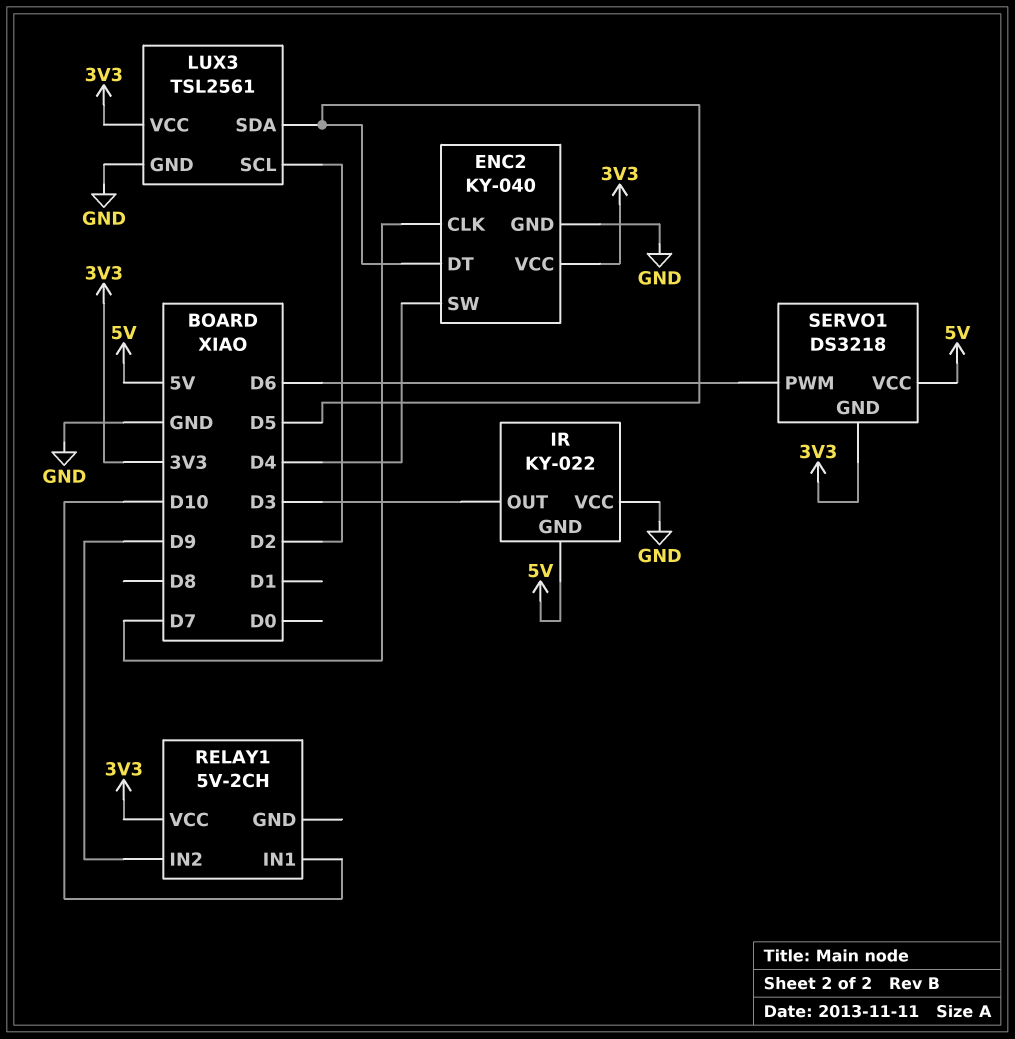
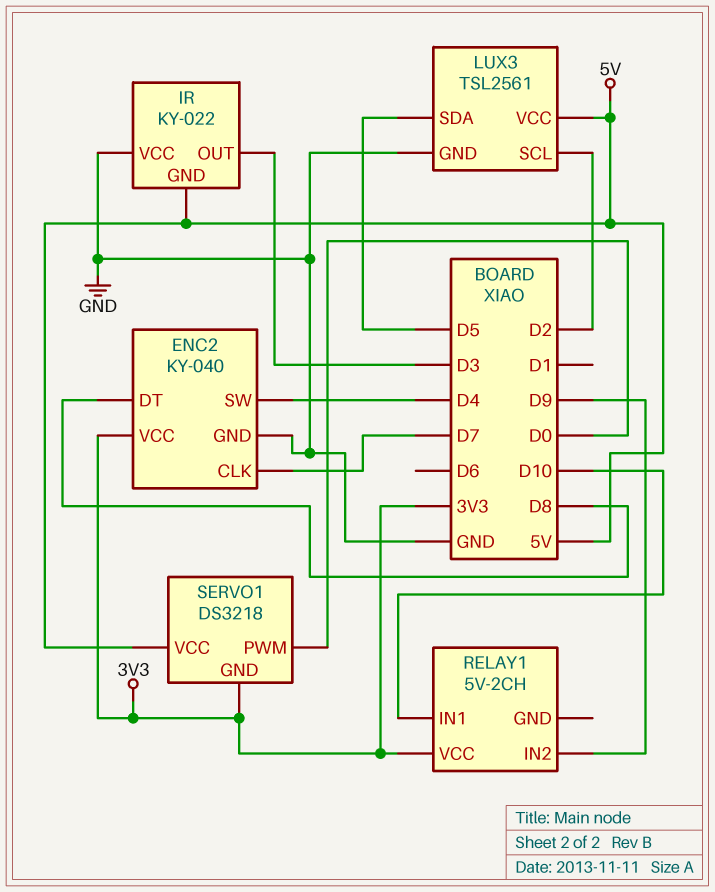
ENC2 pin DT: D5 -> D8
LUX3 pin VCC: 3V3 -> 5V
SERVO1 pin PWM: D6 -> D0

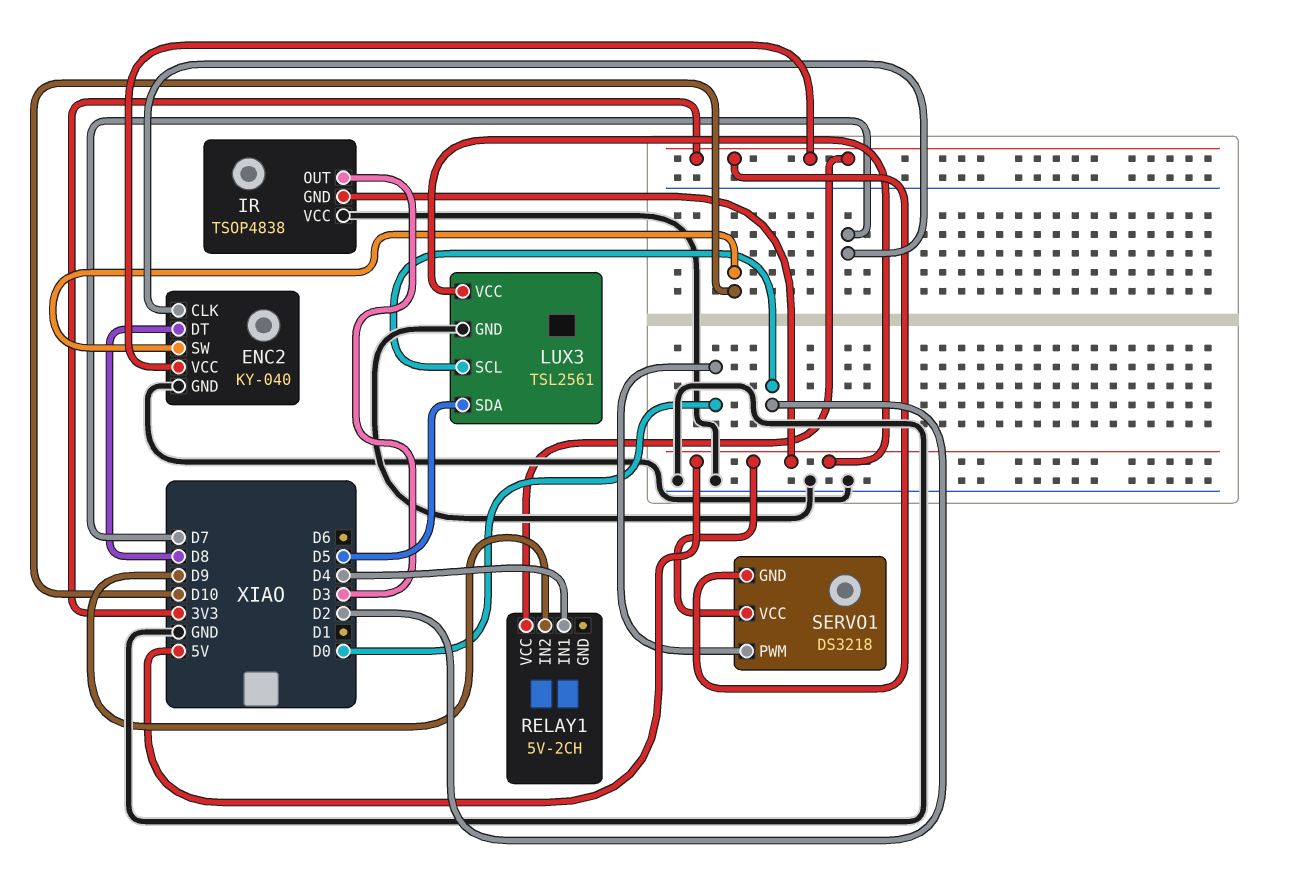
ENC2 pin SW: D4 -> D10
IR: KY-022 -> TSOP4838
RELAY1 pin IN1: D10 -> D4

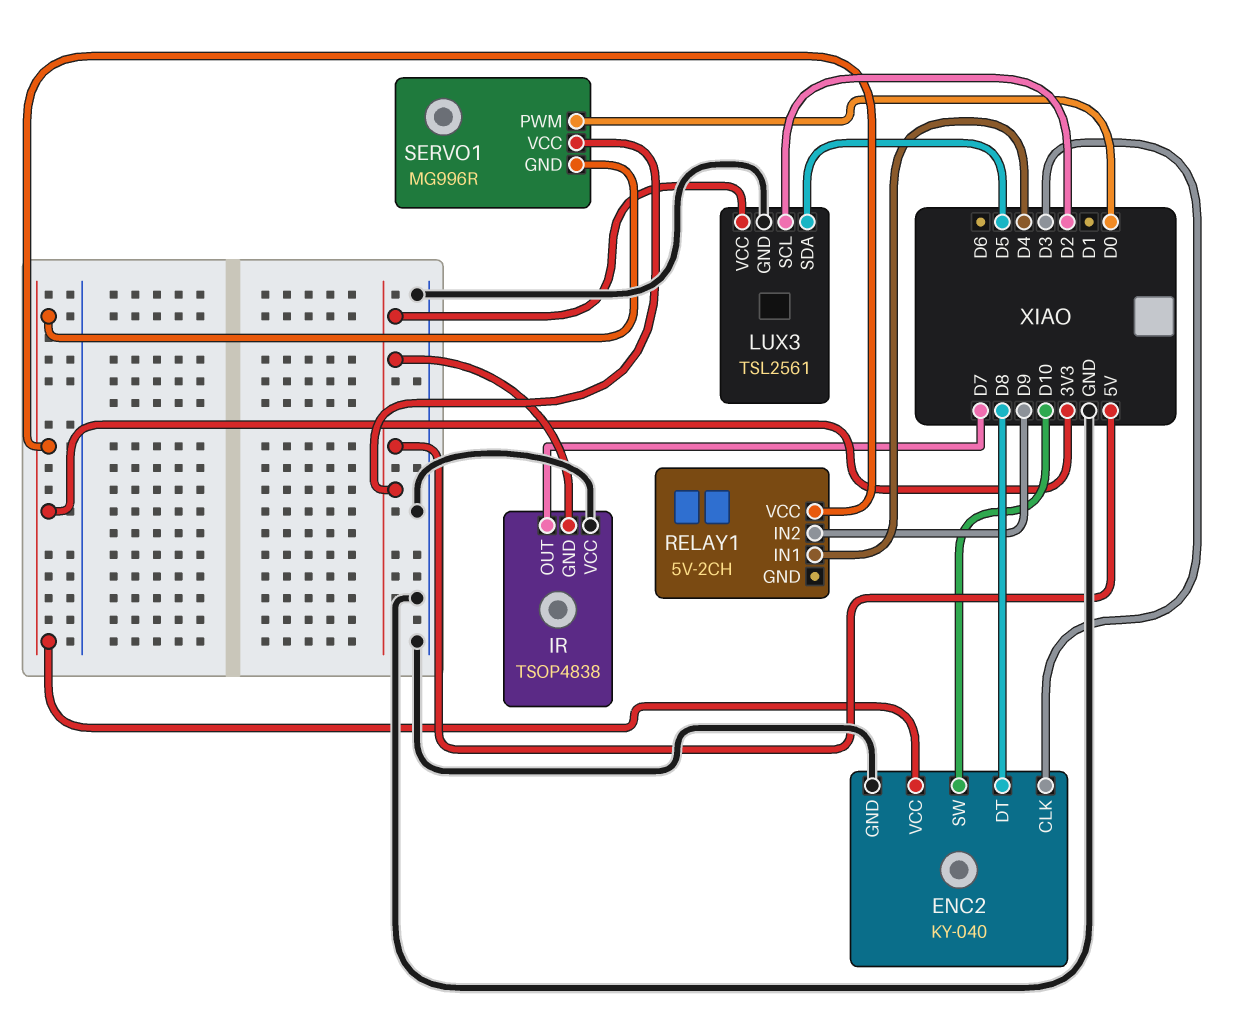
ENC2 pin CLK: D7 -> D3
IR pin OUT: D3 -> D7
SERVO1: DS3218 -> MG996R

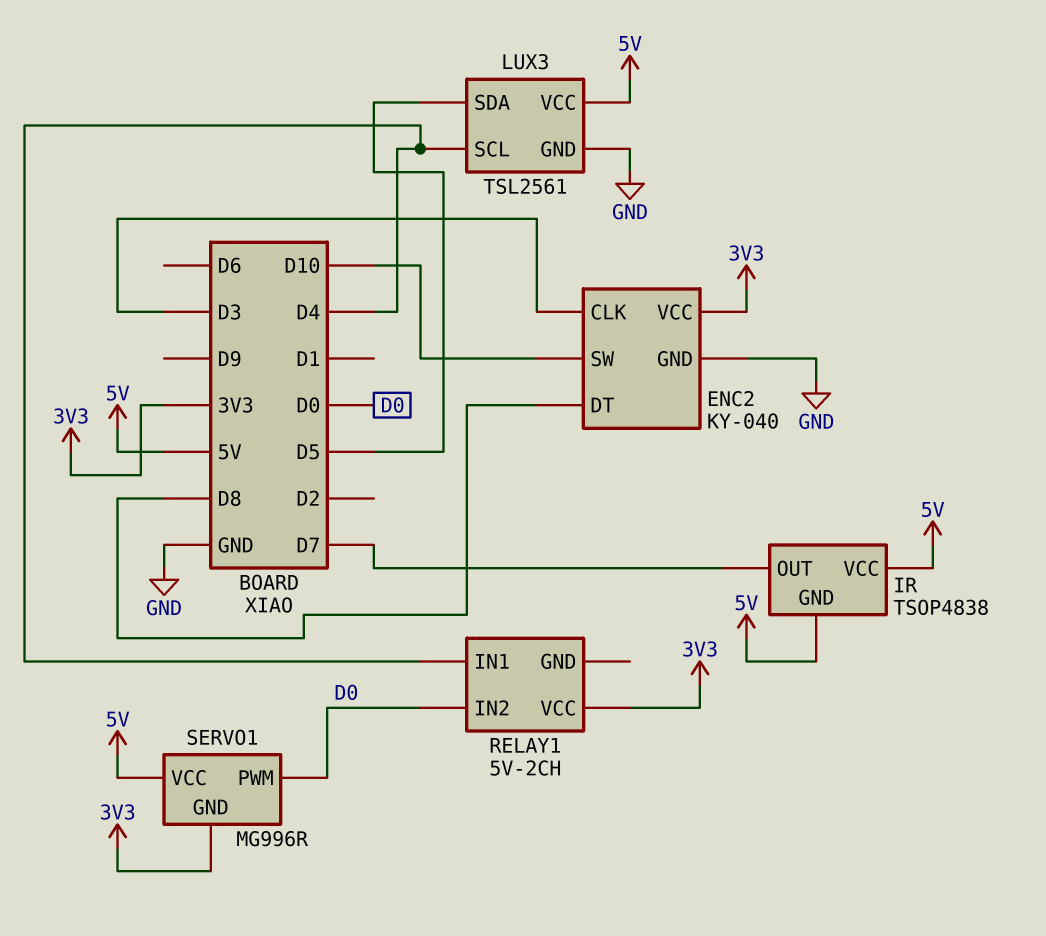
IR pin VCC: GND -> 5V
LUX3 pin SCL: D2 -> D4
RELAY1 pin IN2: D9 -> D0

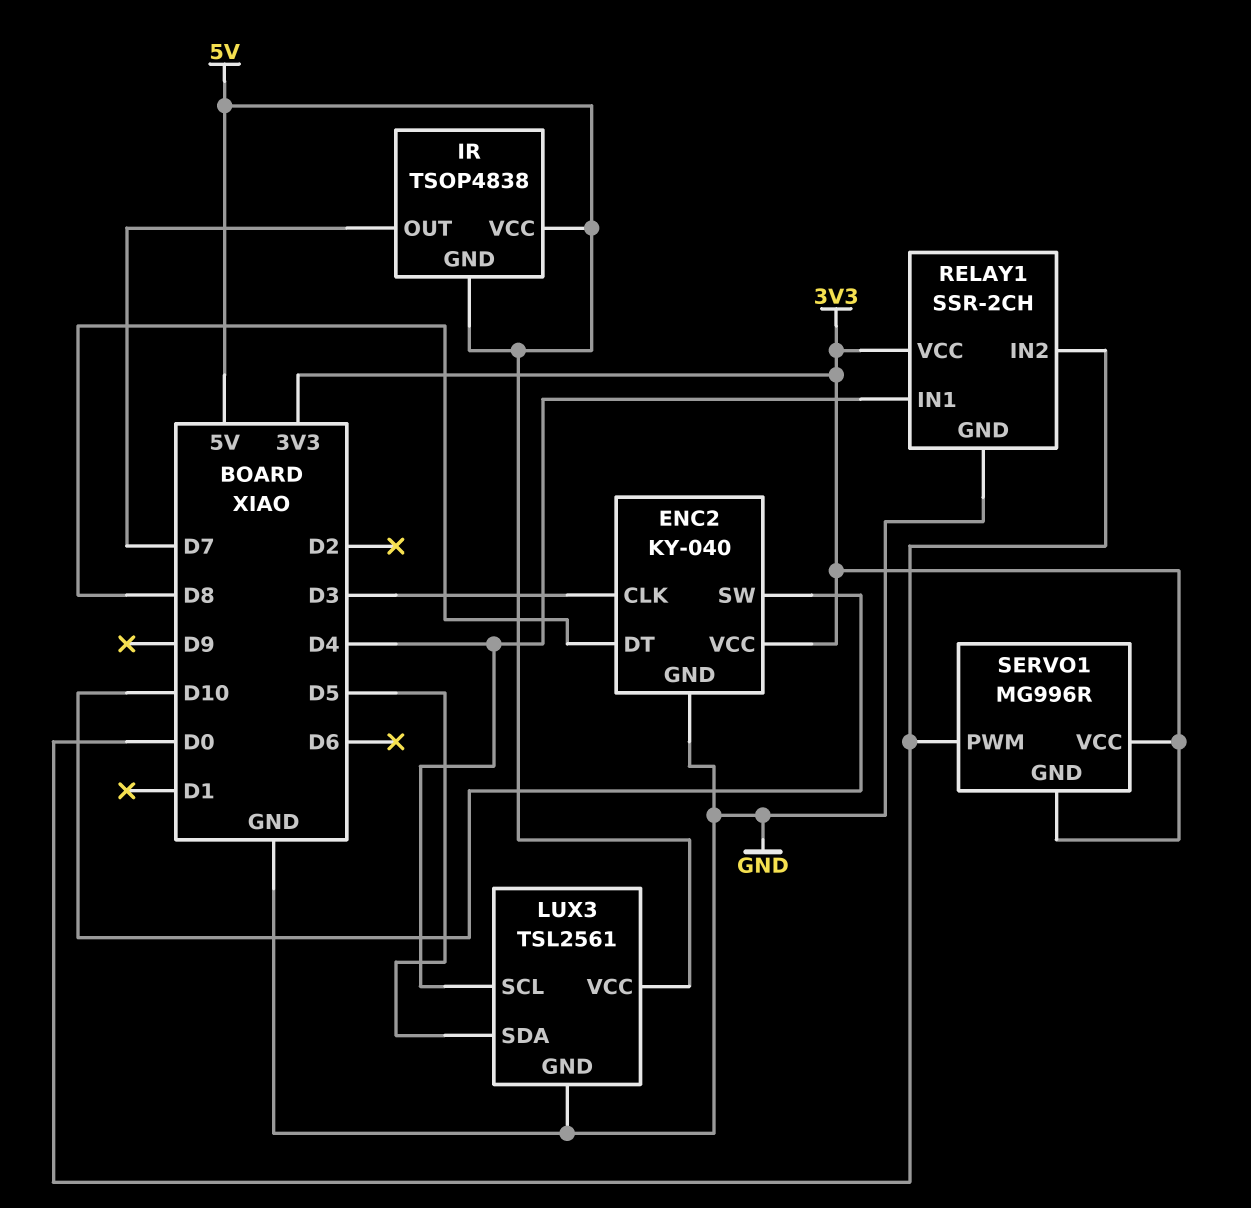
RELAY1: 5V-2CH -> SSR-2CH
RELAY1 pin GND: none -> GND
SERVO1 pin VCC: 5V -> 3V3

